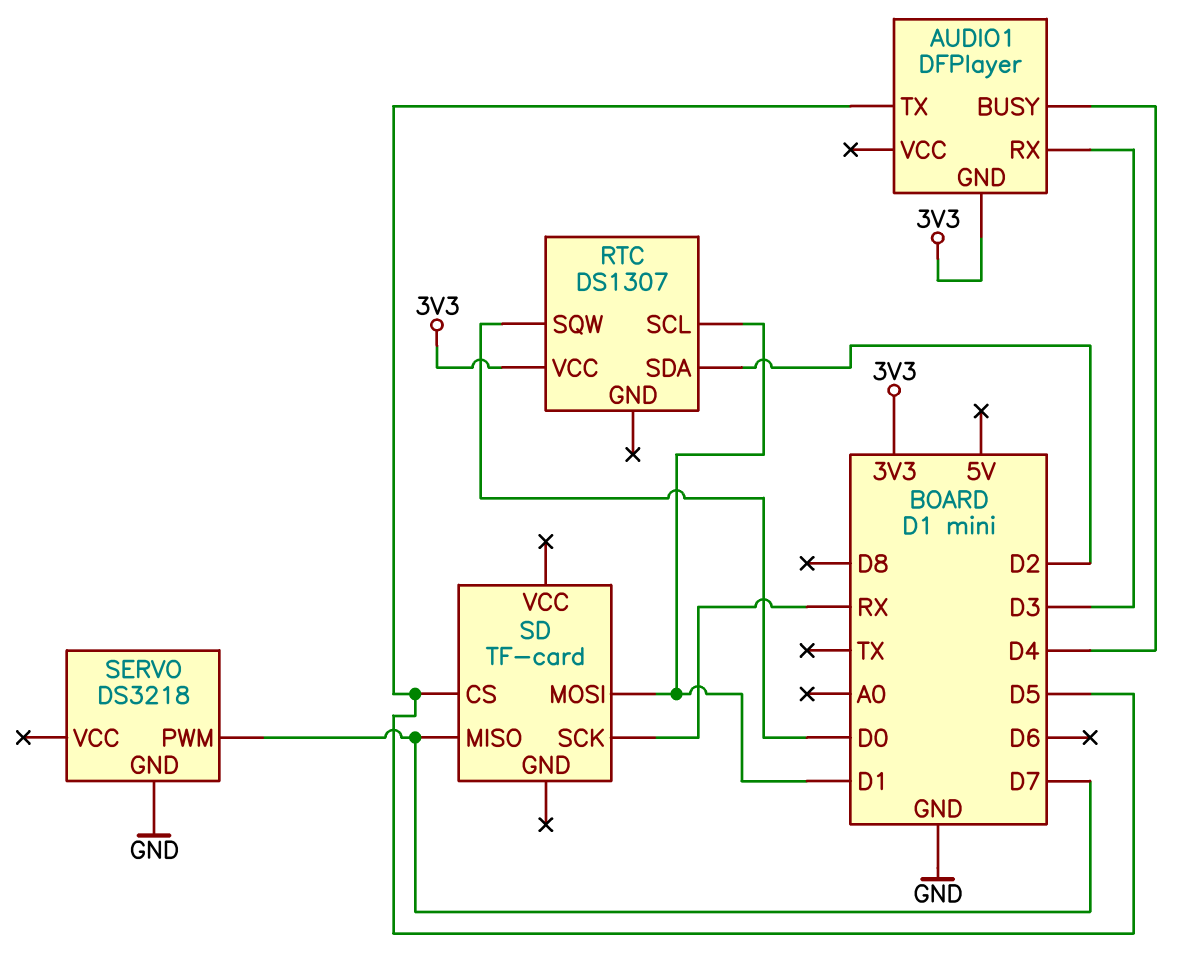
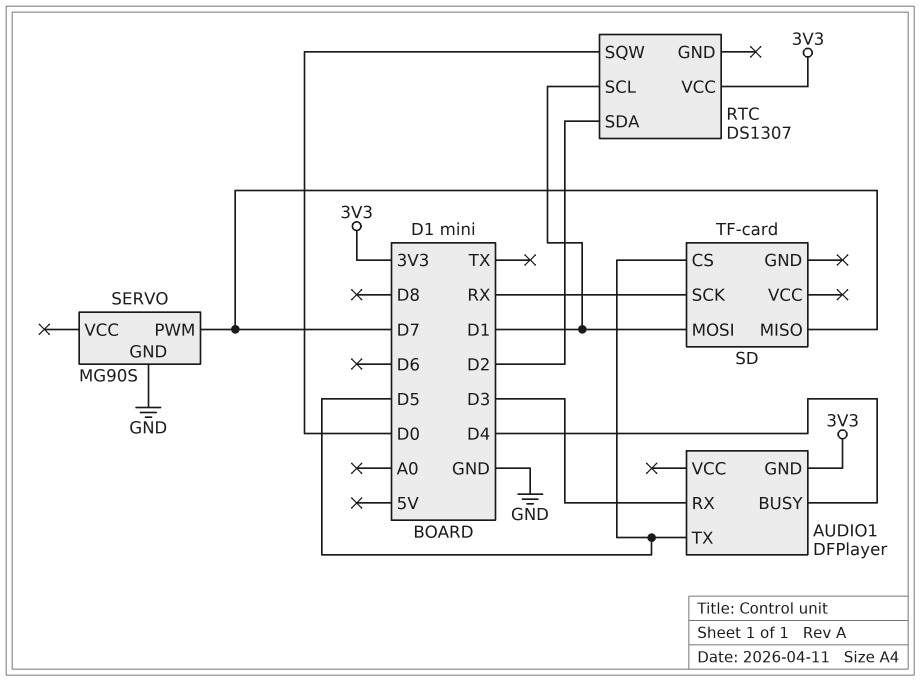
SERVO: DS3218 -> MG90S

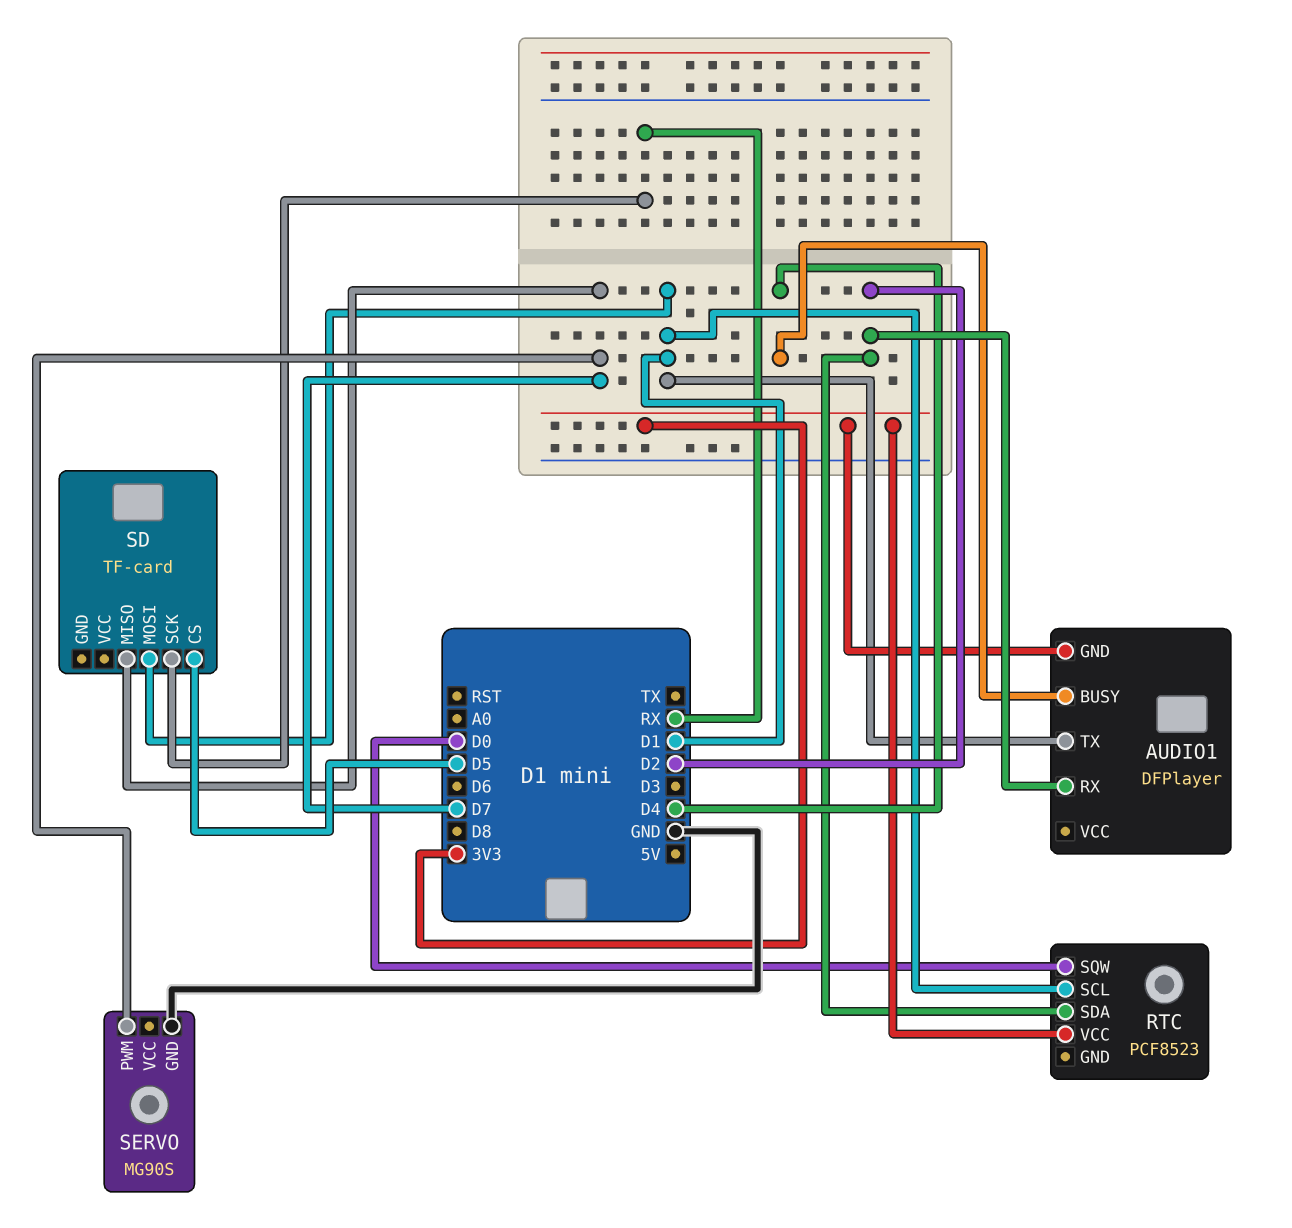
AUDIO1 pin RX: D3 -> D2
AUDIO1 pin TX: D5 -> D1
RTC: DS1307 -> PCF8523

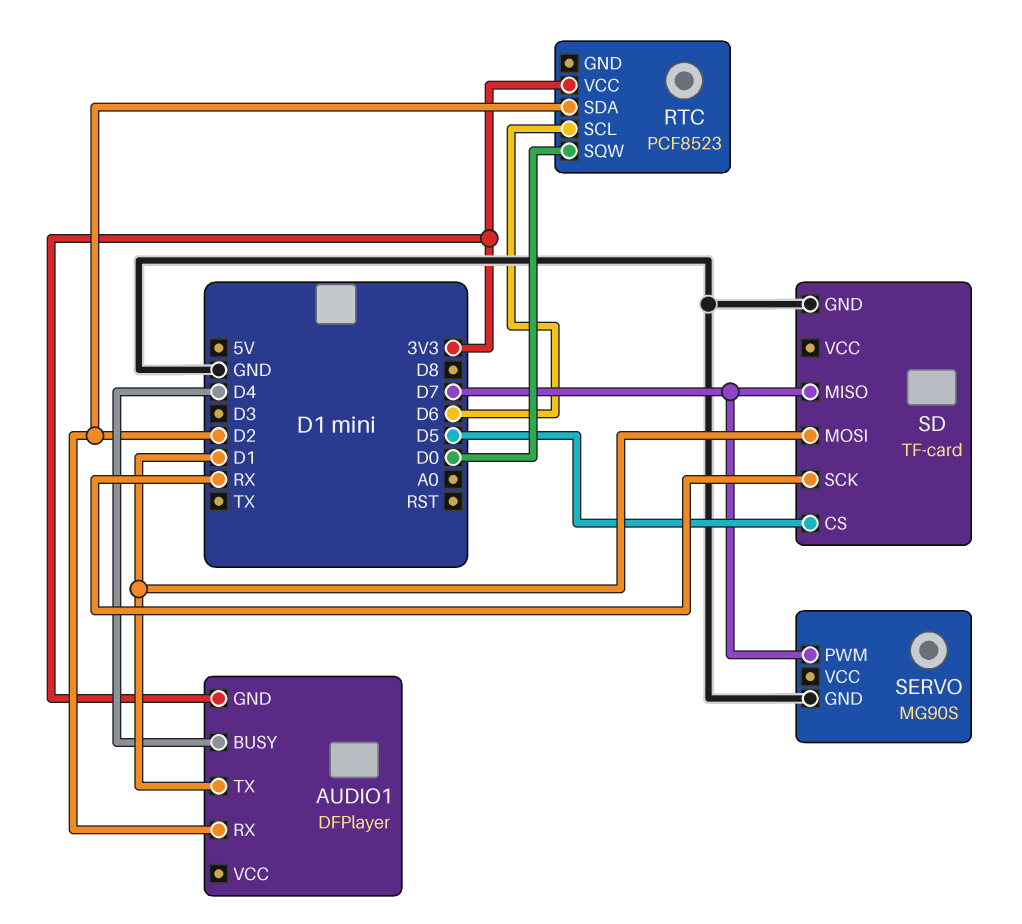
RTC pin SCL: D1 -> D6
SD pin GND: none -> GND

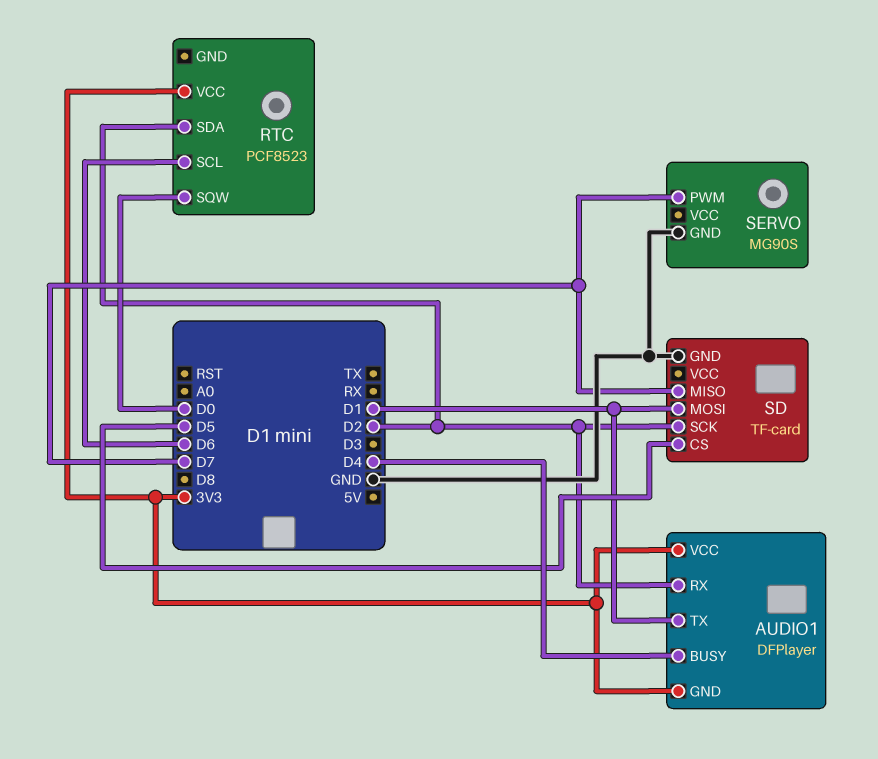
AUDIO1 pin VCC: none -> 3V3
SD pin SCK: RX -> D2

